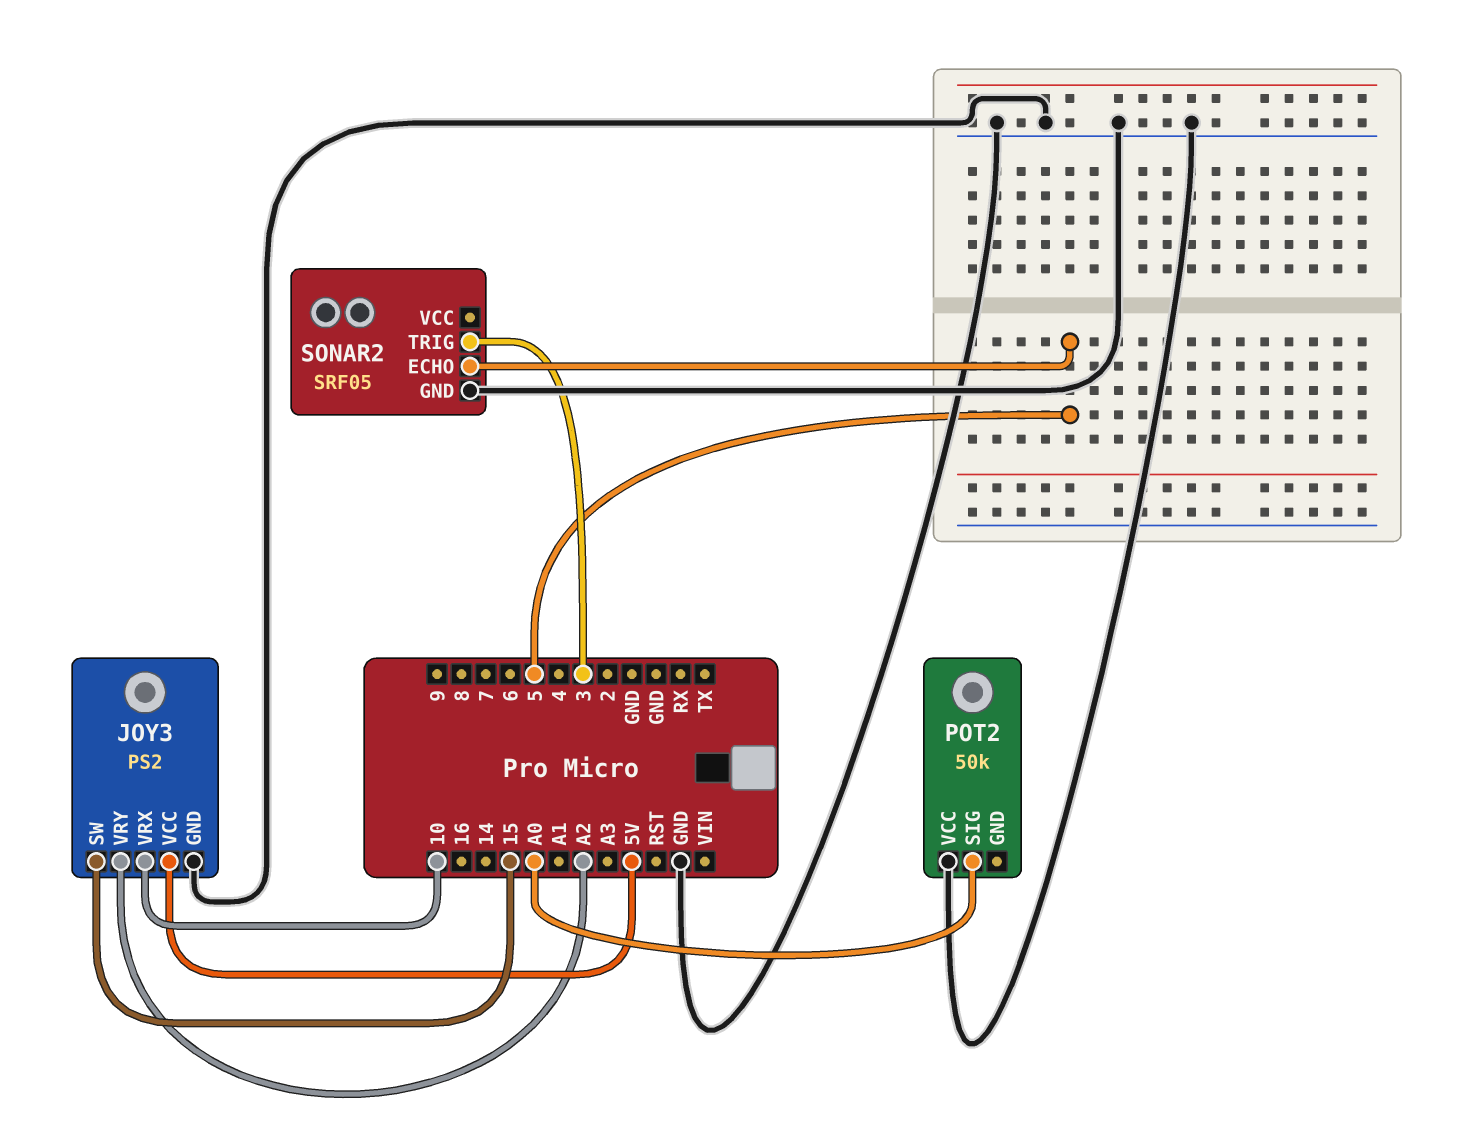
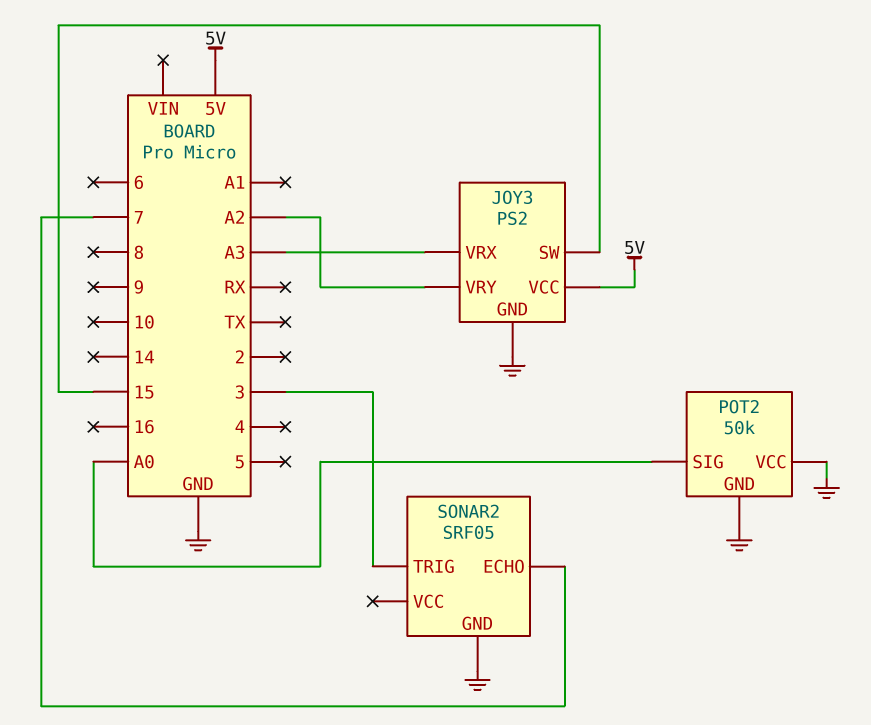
JOY3 pin VRX: 10 -> A3
POT2 pin GND: none -> GND
SONAR2 pin ECHO: 5 -> 7

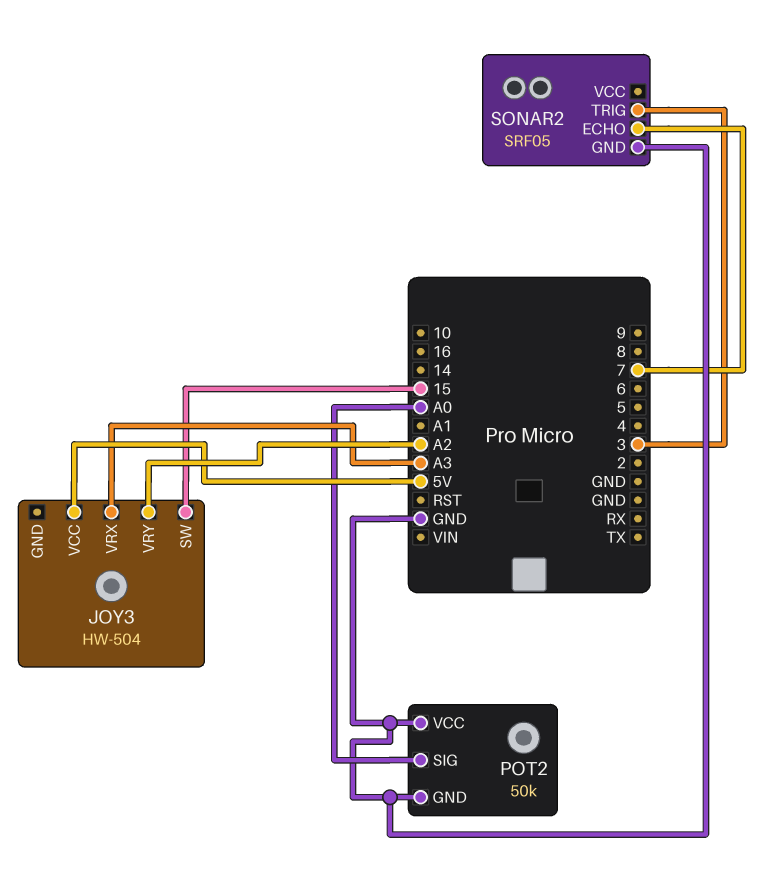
JOY3: PS2 -> HW-504
JOY3 pin GND: GND -> none

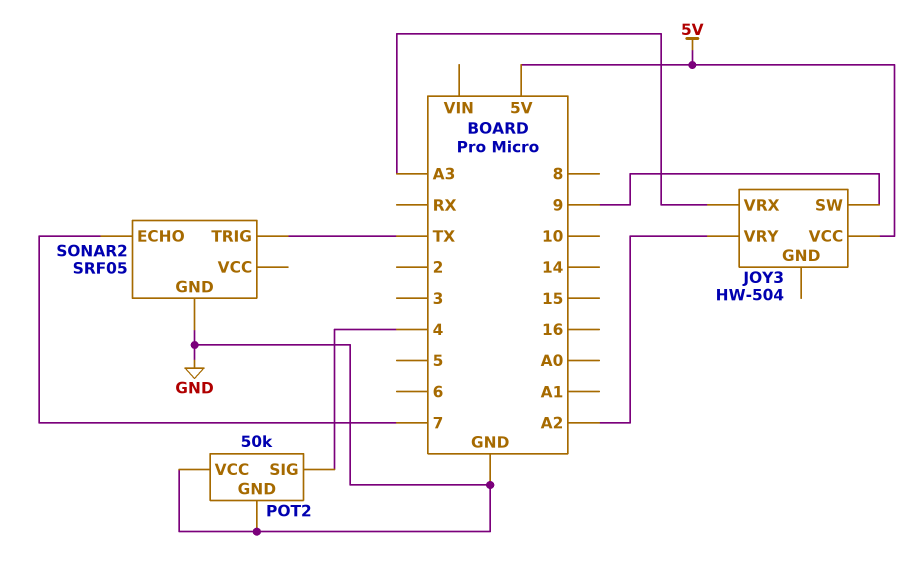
JOY3 pin SW: 15 -> 9
POT2 pin SIG: A0 -> 4
SONAR2 pin TRIG: 3 -> TX

